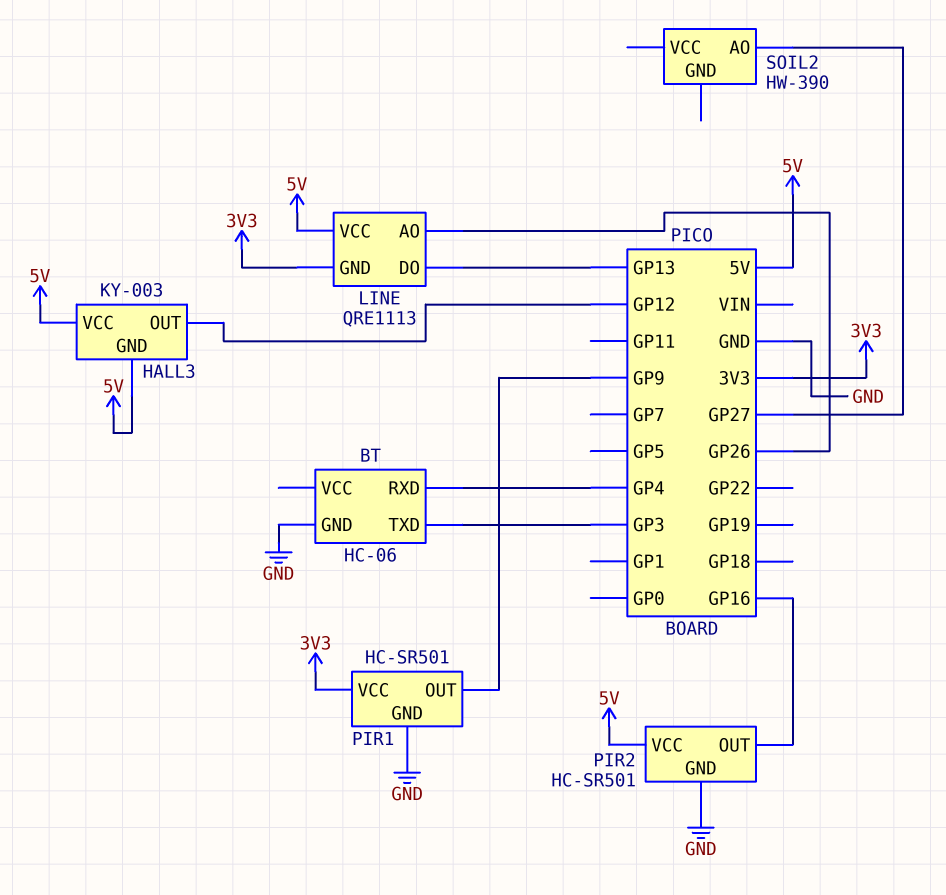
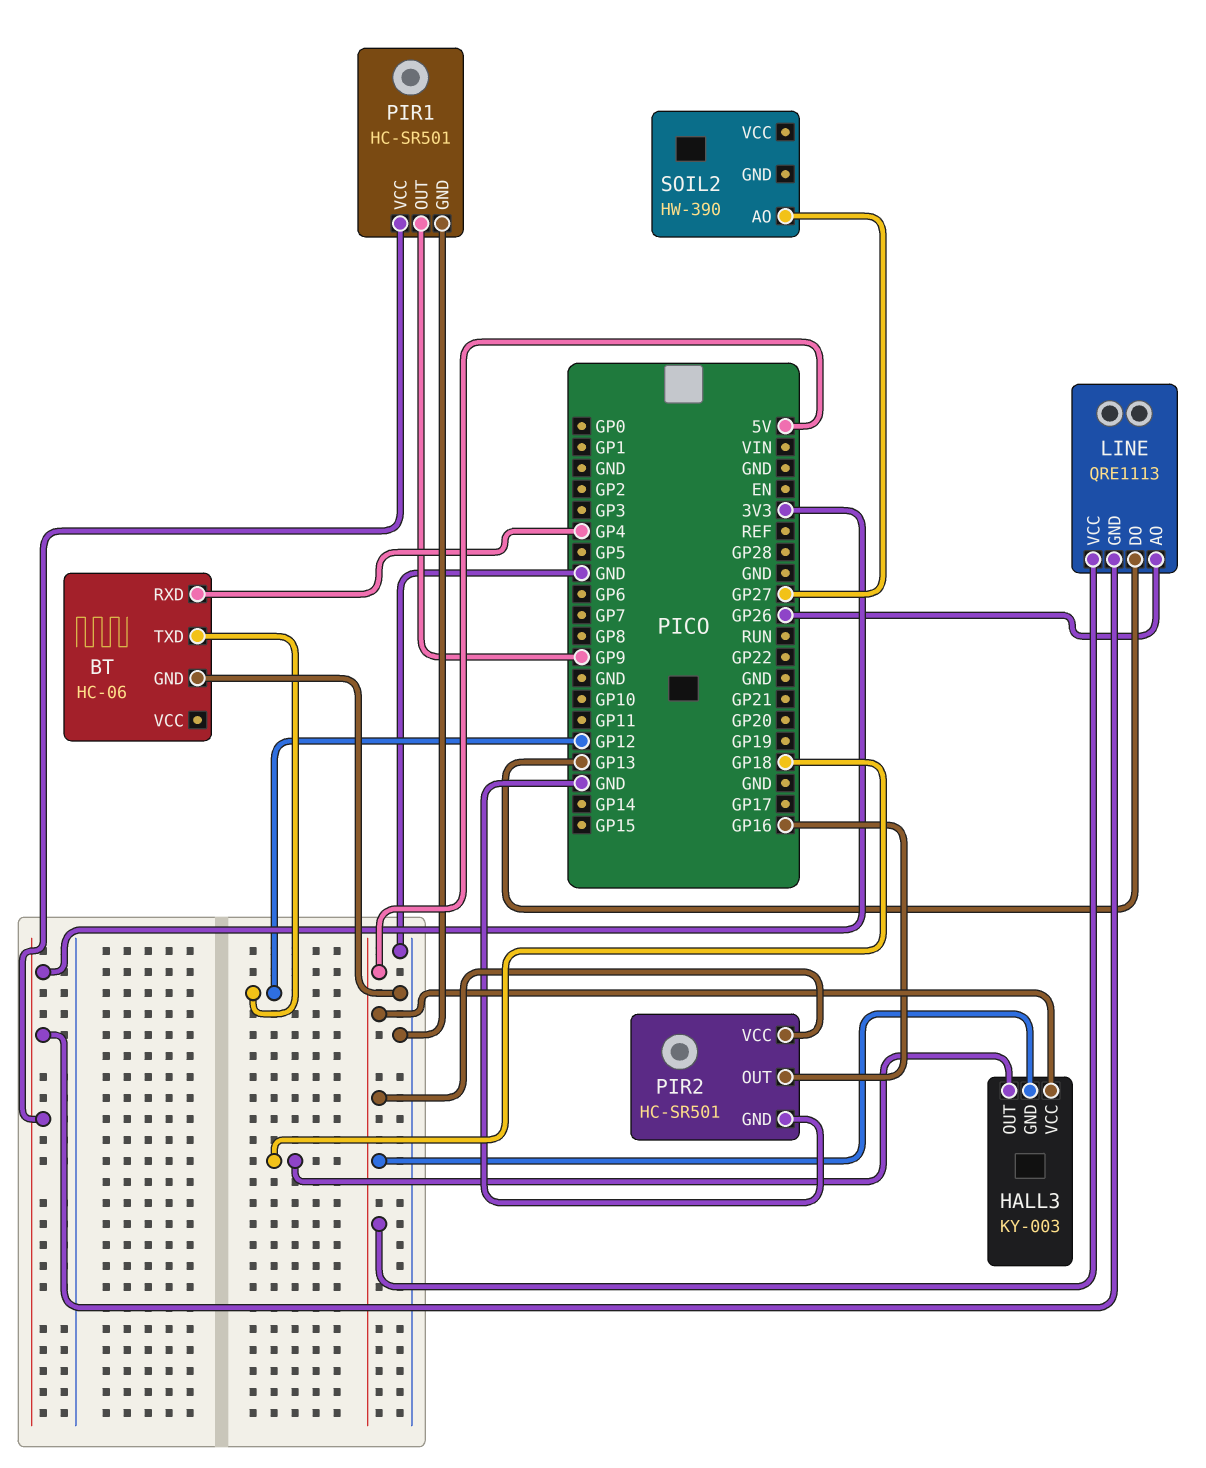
BT pin TXD: GP3 -> GP12
HALL3 pin OUT: GP12 -> GP18

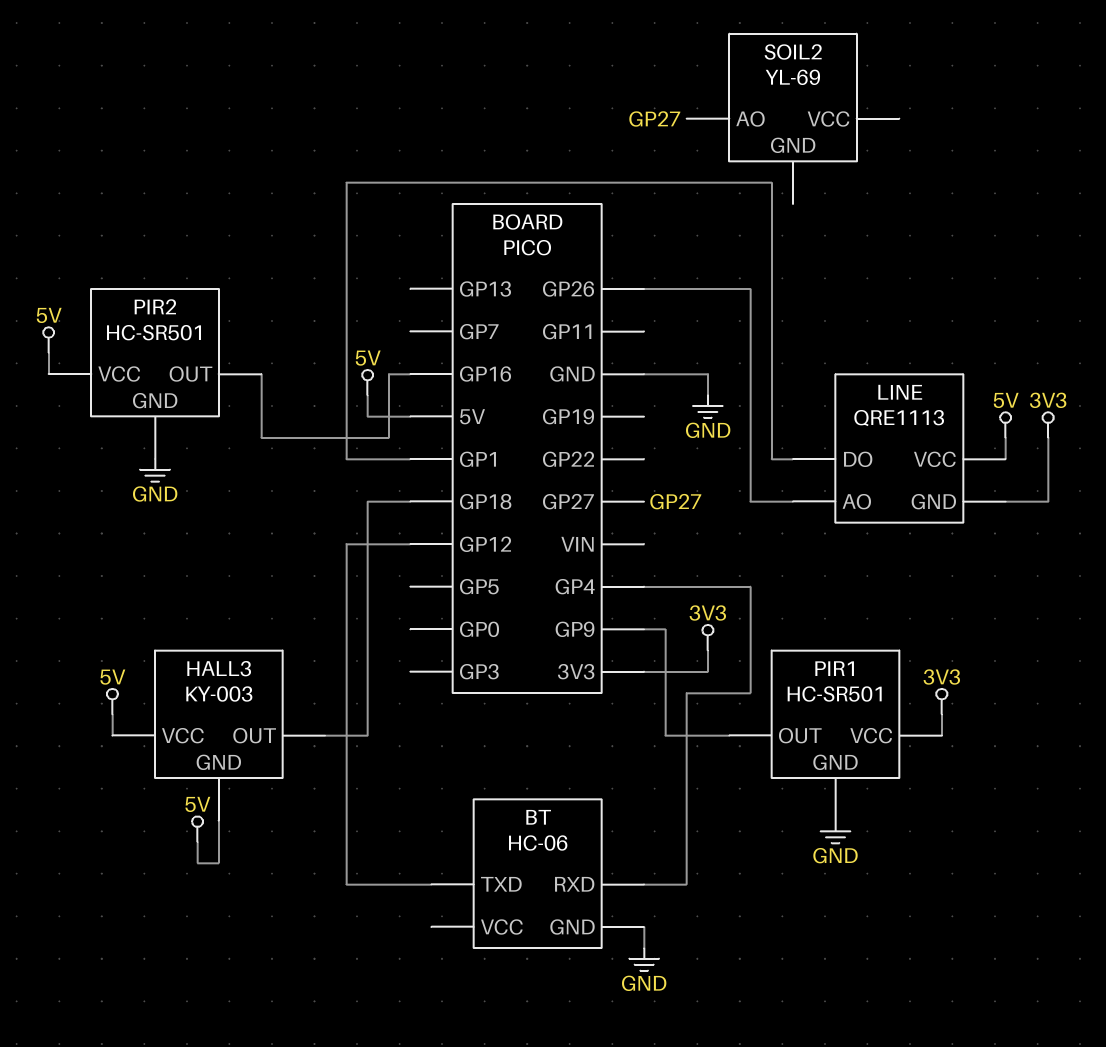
LINE pin DO: GP13 -> GP1
SOIL2: HW-390 -> YL-69

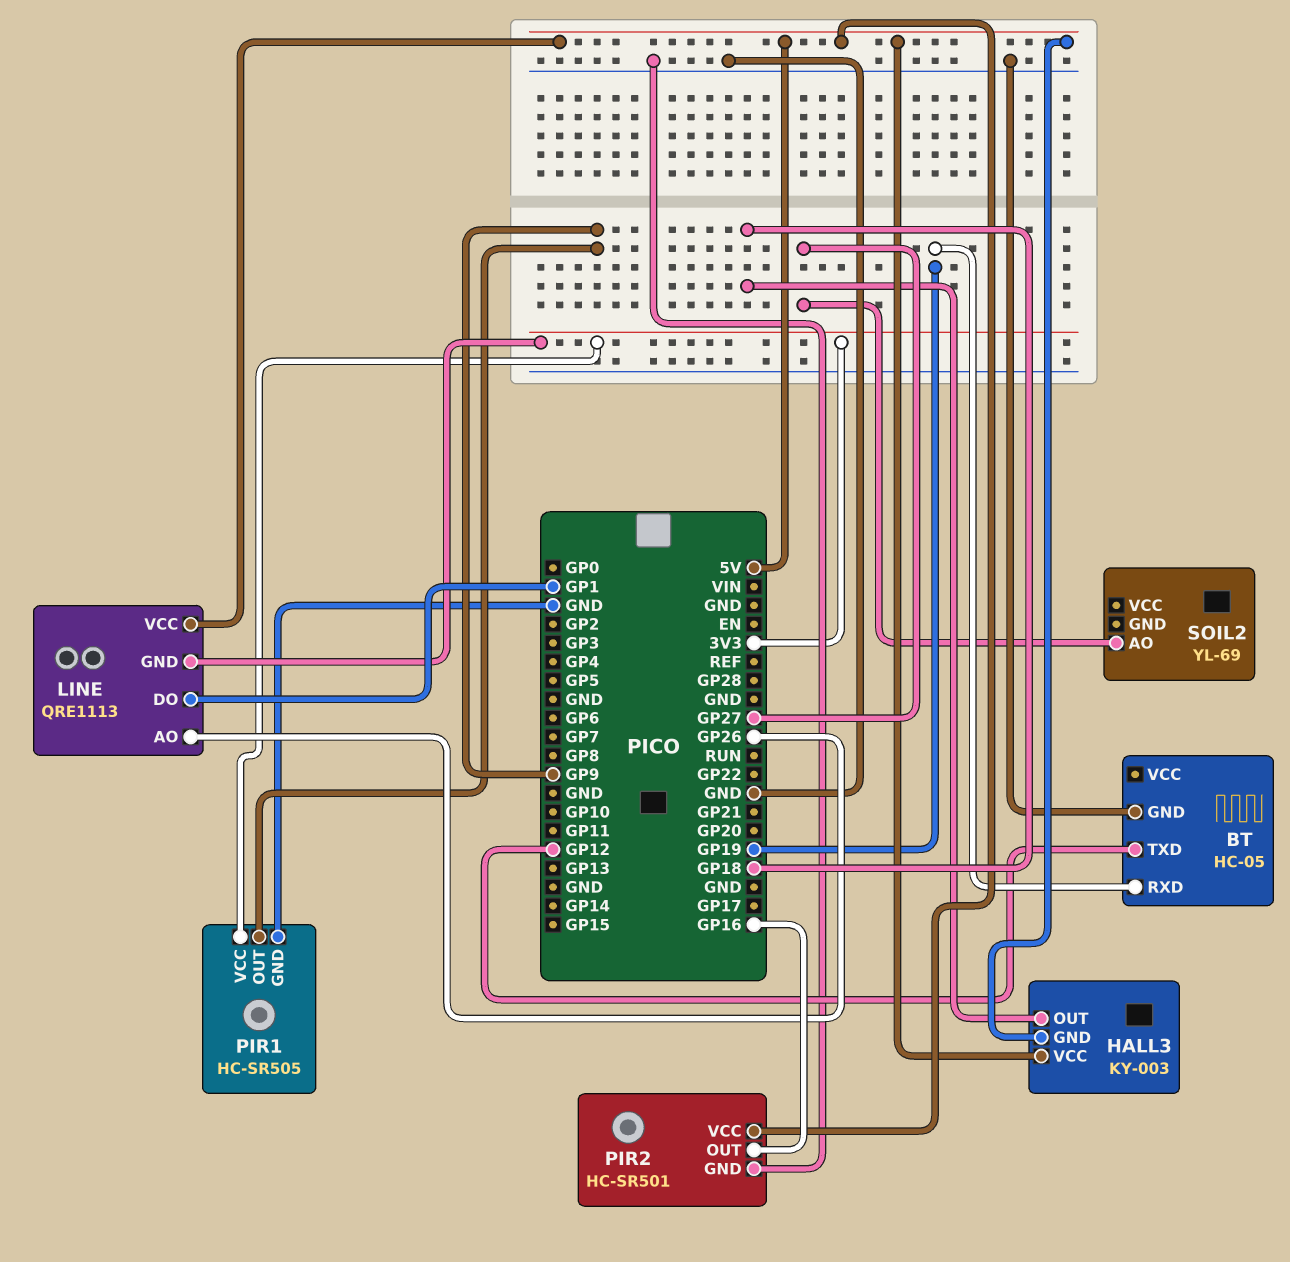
BT: HC-06 -> HC-05
BT pin RXD: GP4 -> GP19
PIR1: HC-SR501 -> HC-SR505

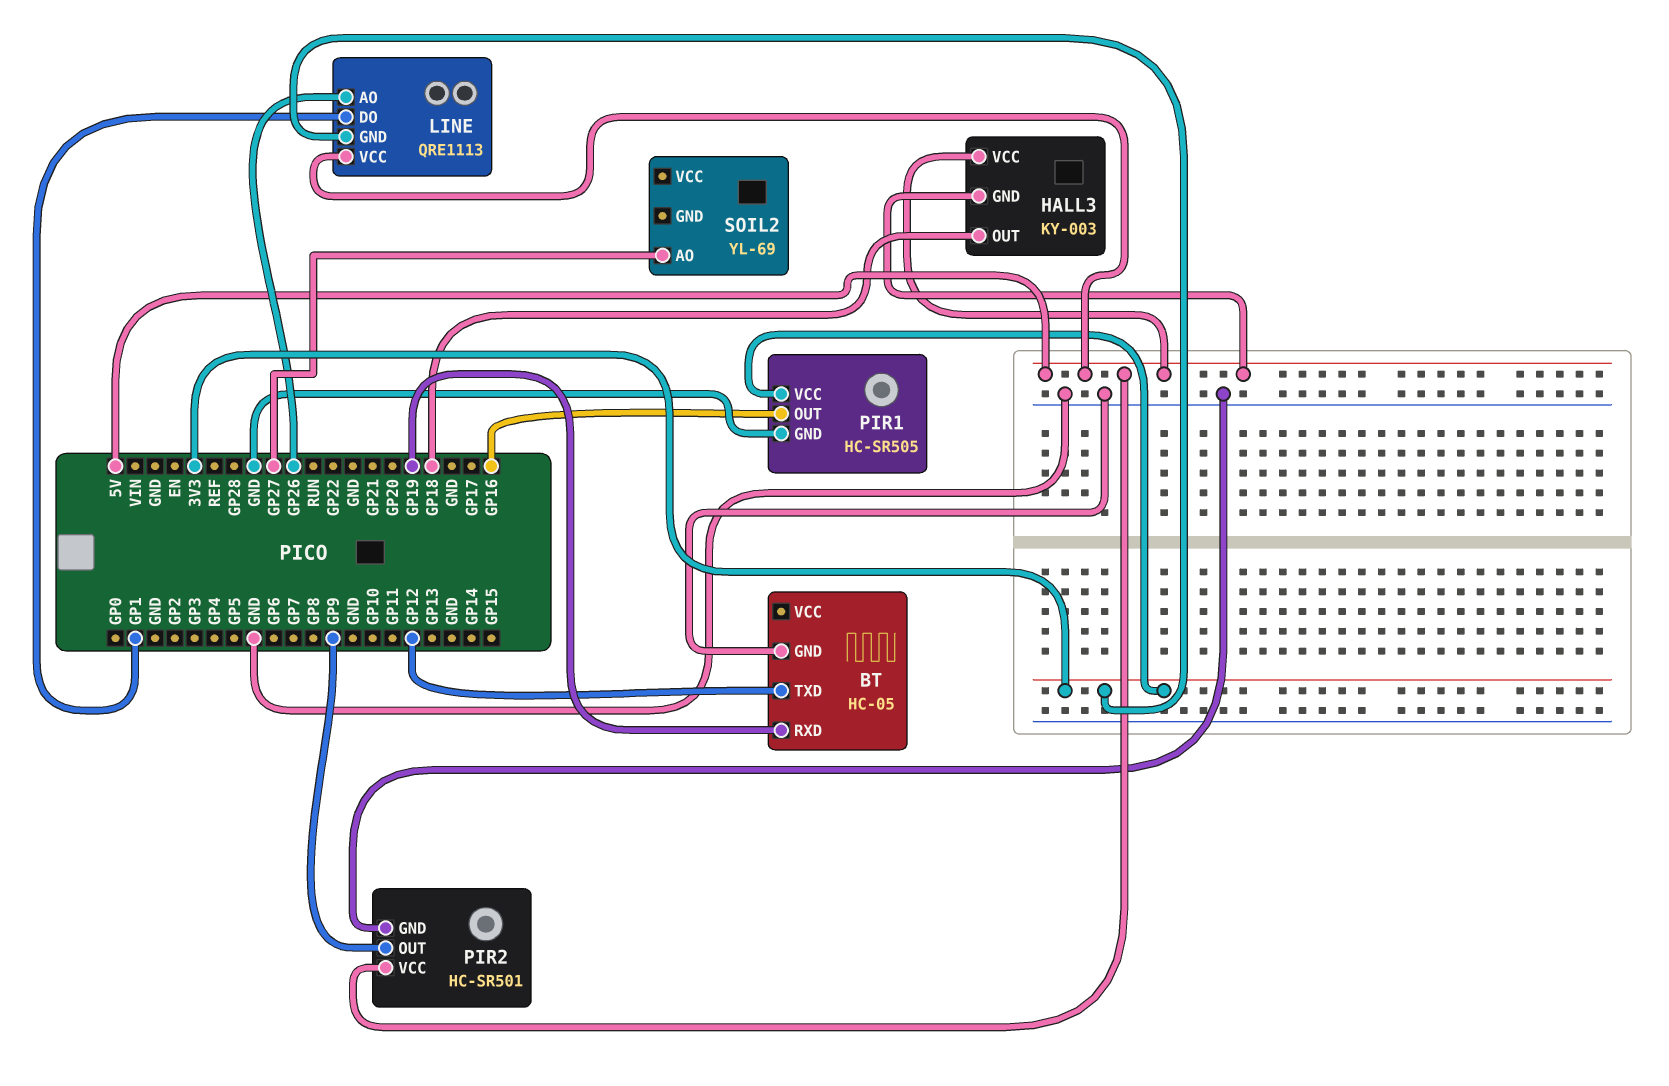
PIR1 pin OUT: GP9 -> GP16
PIR2 pin OUT: GP16 -> GP9

